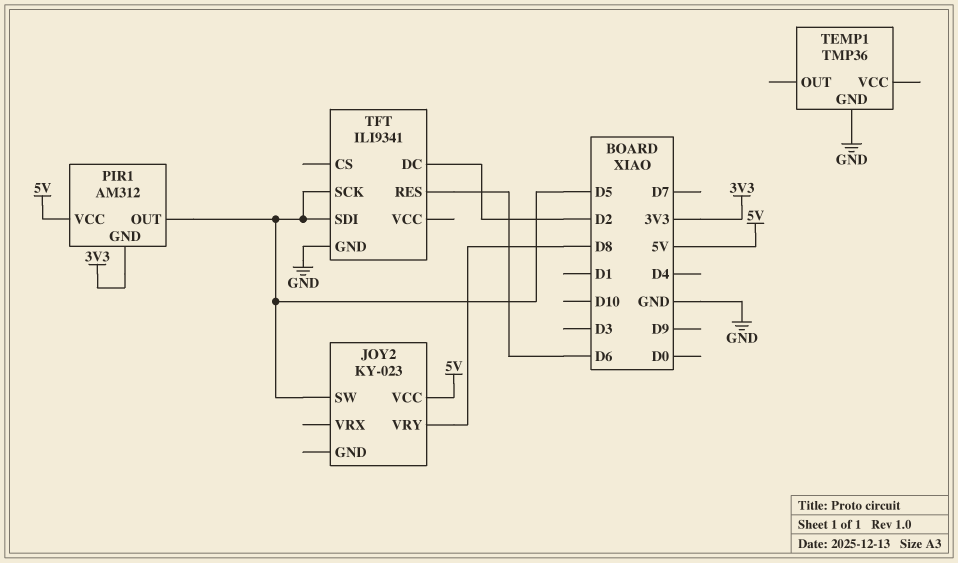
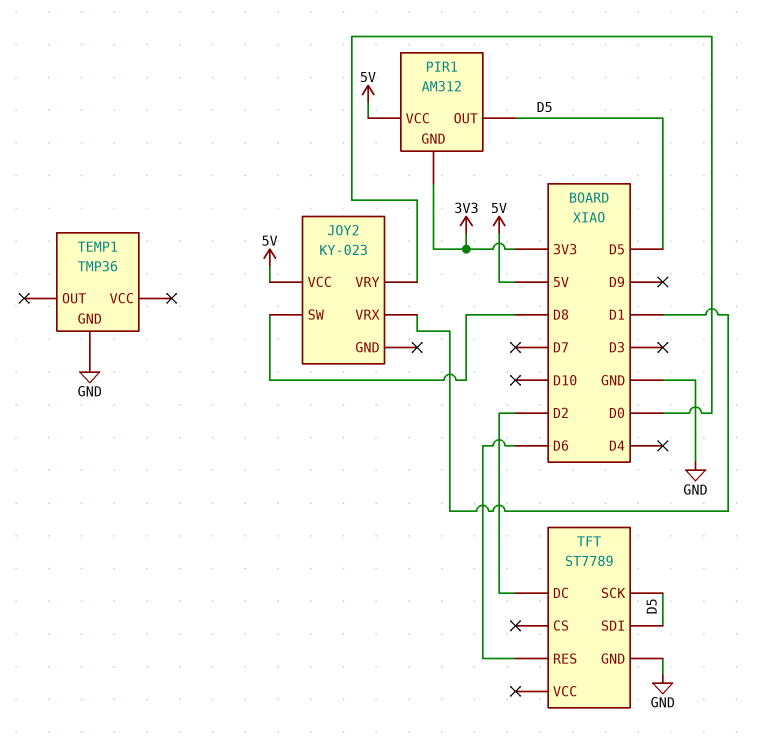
JOY2 pin SW: D5 -> D8
JOY2 pin VRX: none -> D1
JOY2 pin VRY: D8 -> D0
TFT: ILI9341 -> ST7789

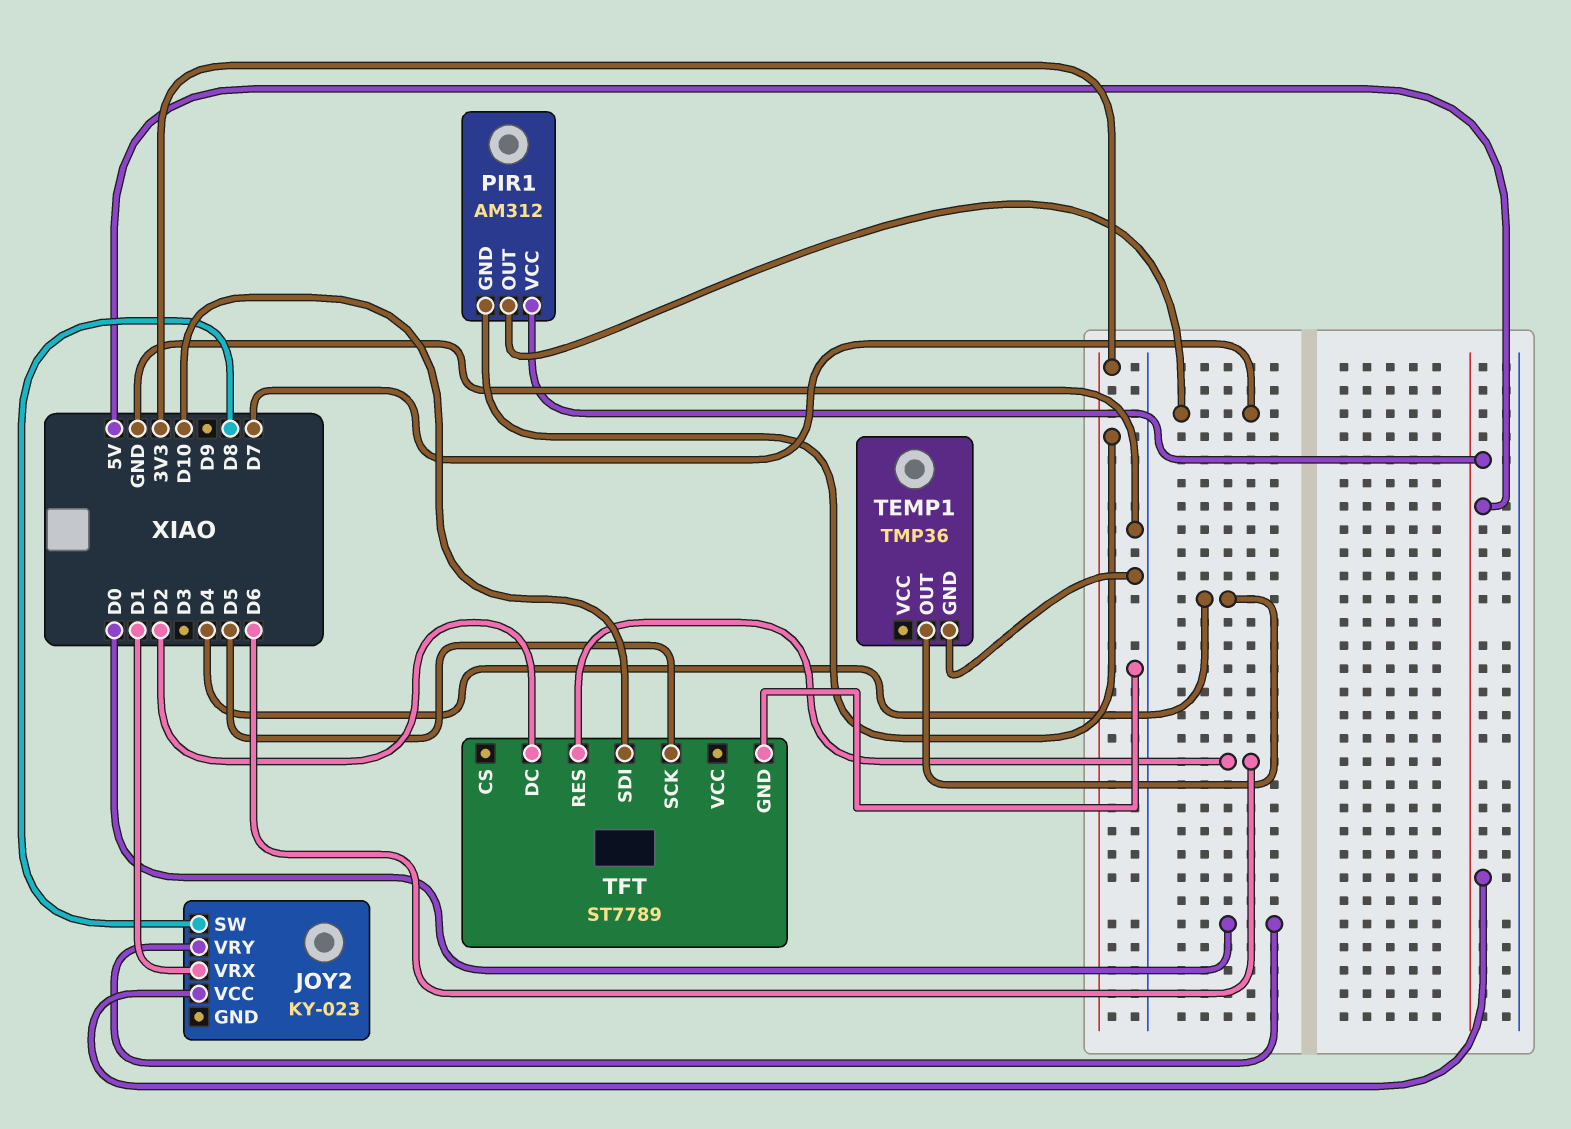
PIR1 pin OUT: D5 -> D7
TEMP1 pin OUT: none -> D4
TFT pin SDI: D5 -> D10

